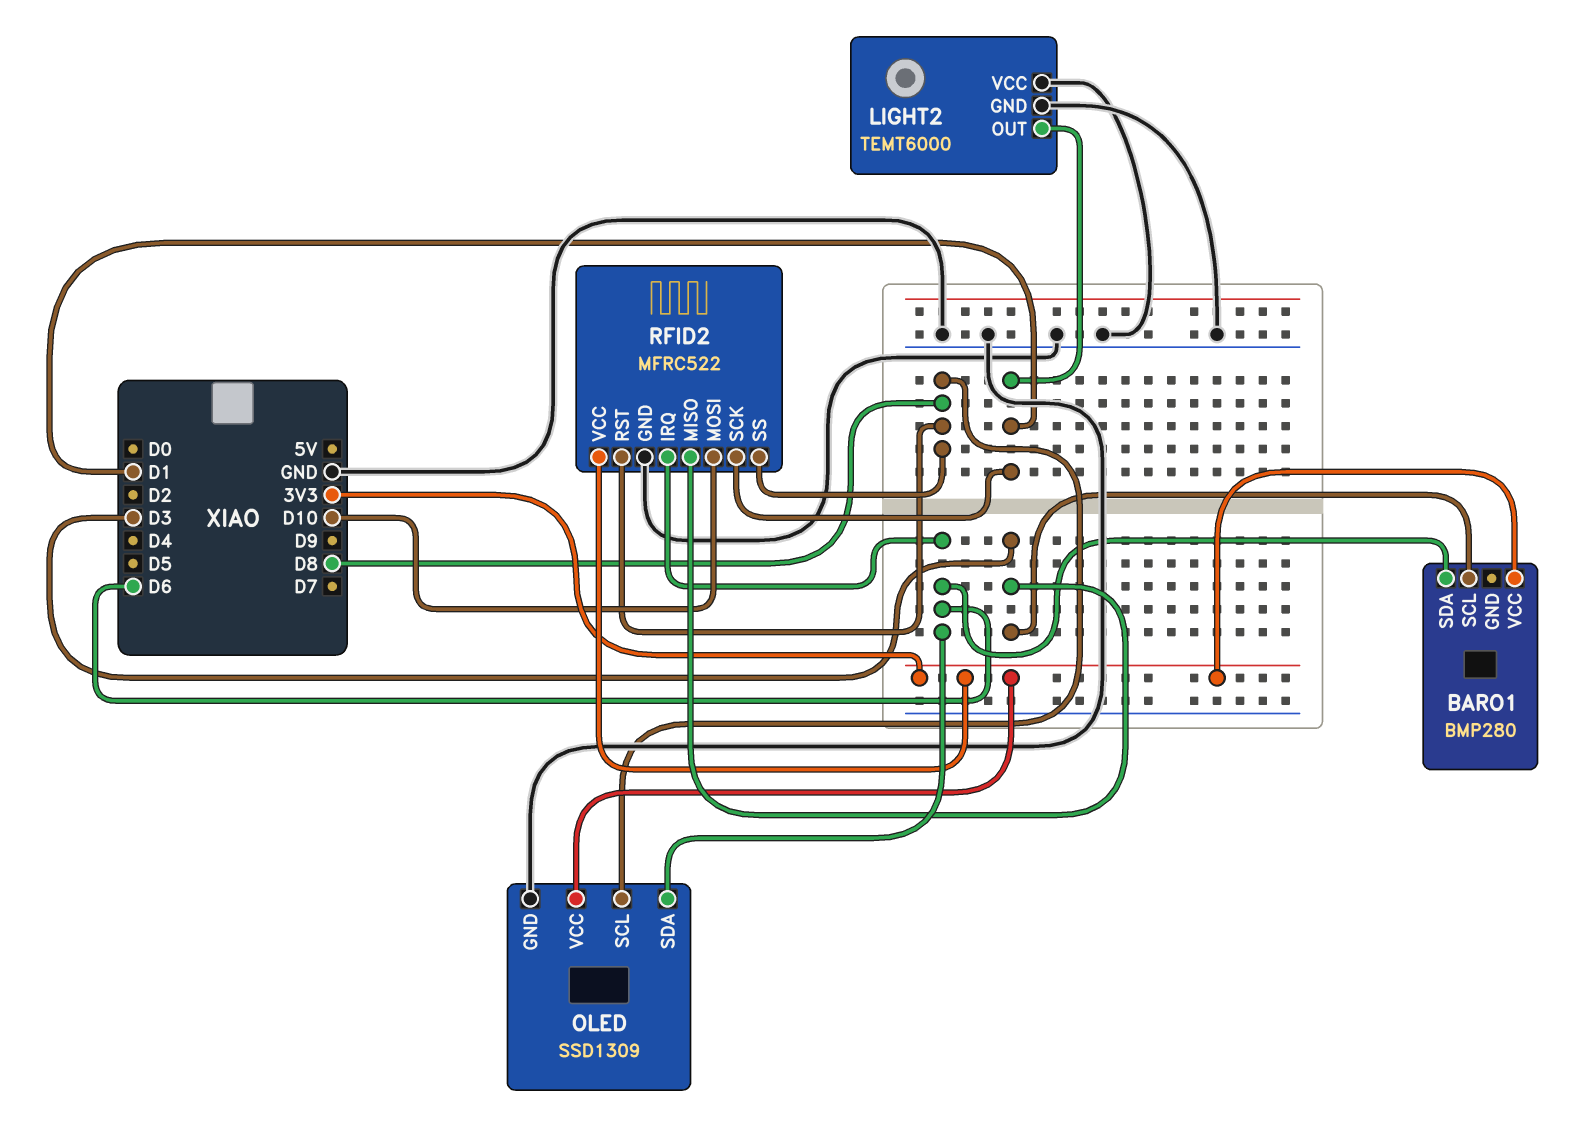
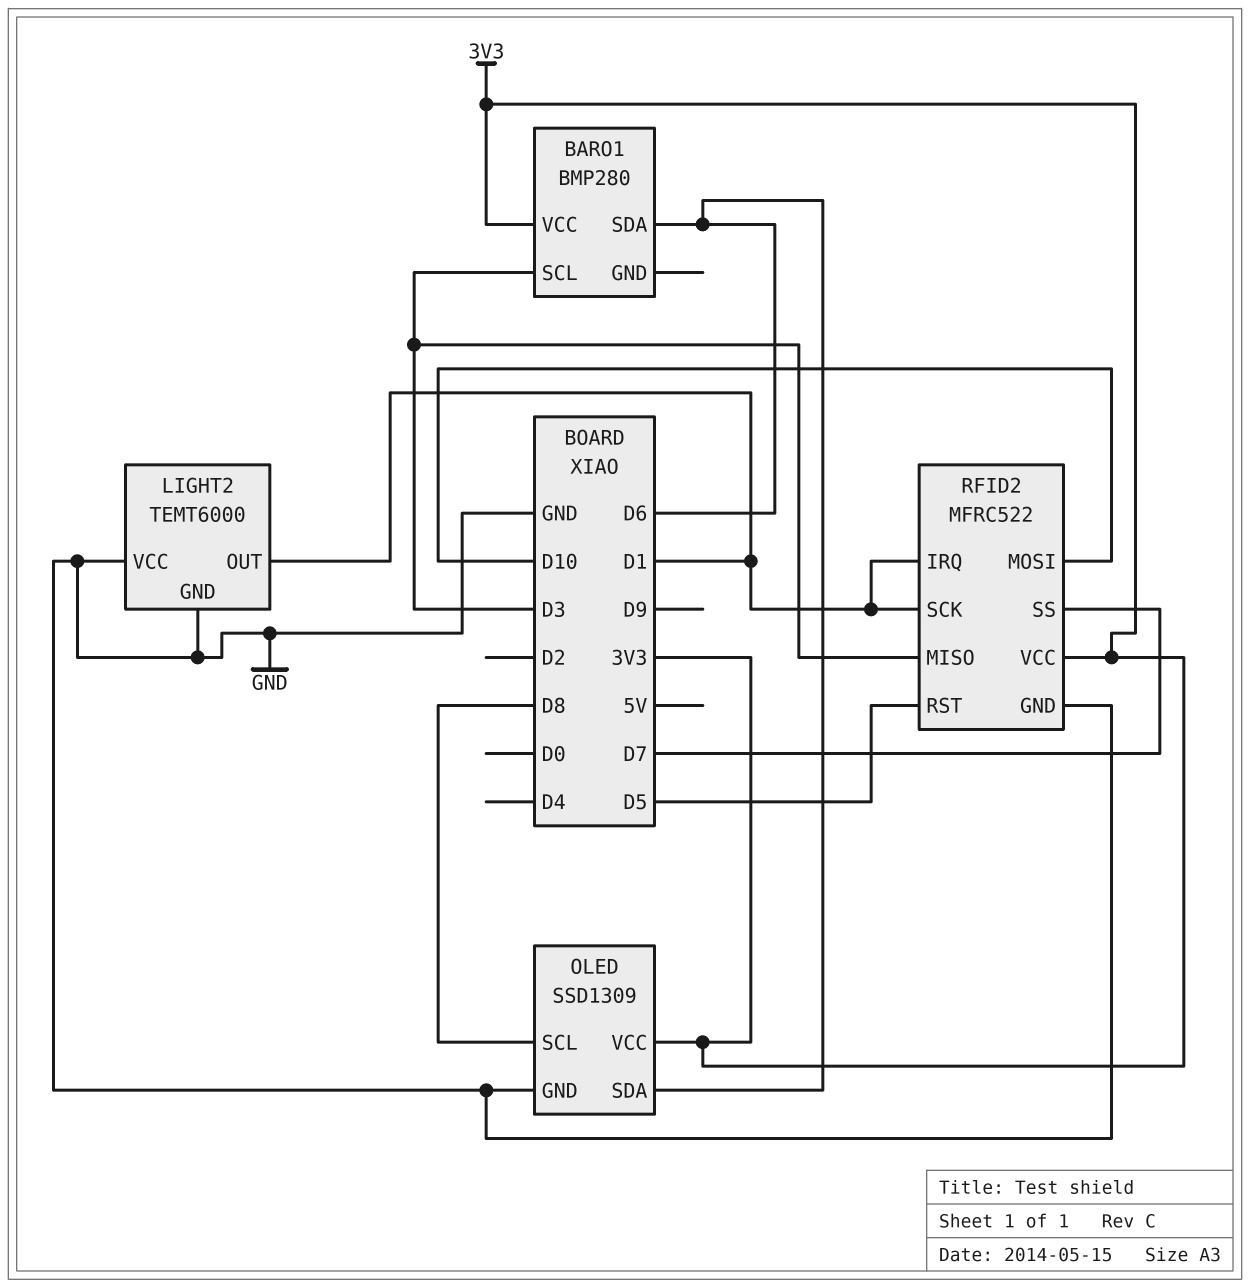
RFID2 pin IRQ: D6 -> D1
RFID2 pin RST: D8 -> D5
RFID2 pin SS: D8 -> D7

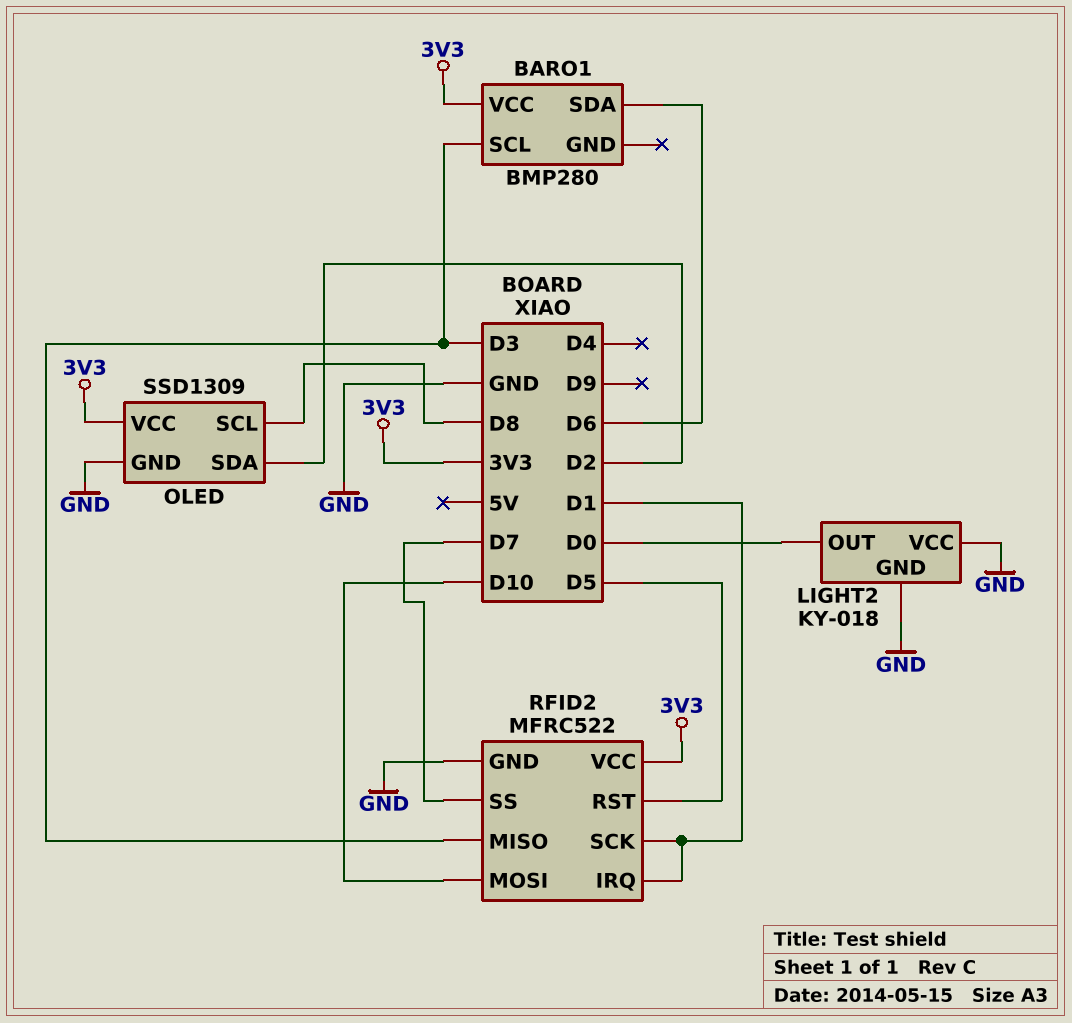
LIGHT2: TEMT6000 -> KY-018
LIGHT2 pin OUT: D1 -> D0
OLED pin SDA: D6 -> D2

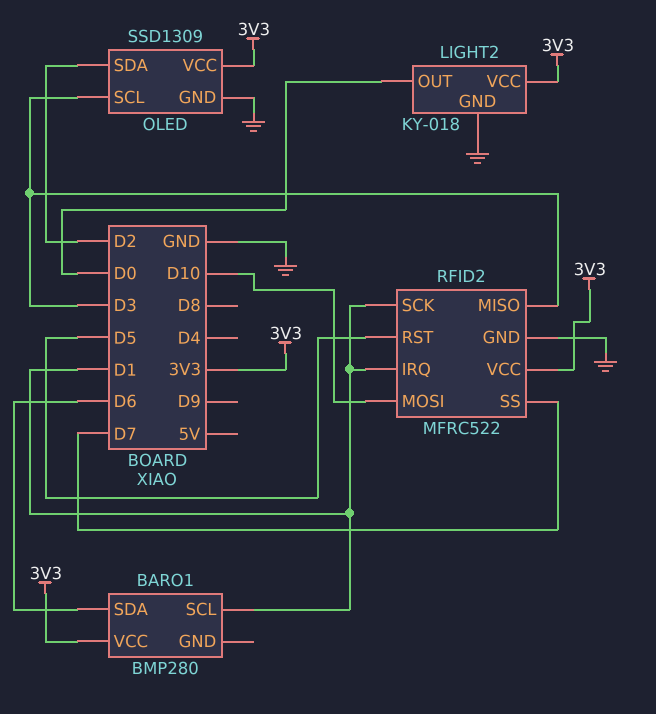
BARO1 pin SCL: D3 -> D1
LIGHT2 pin VCC: GND -> 3V3
OLED pin SCL: D8 -> D3

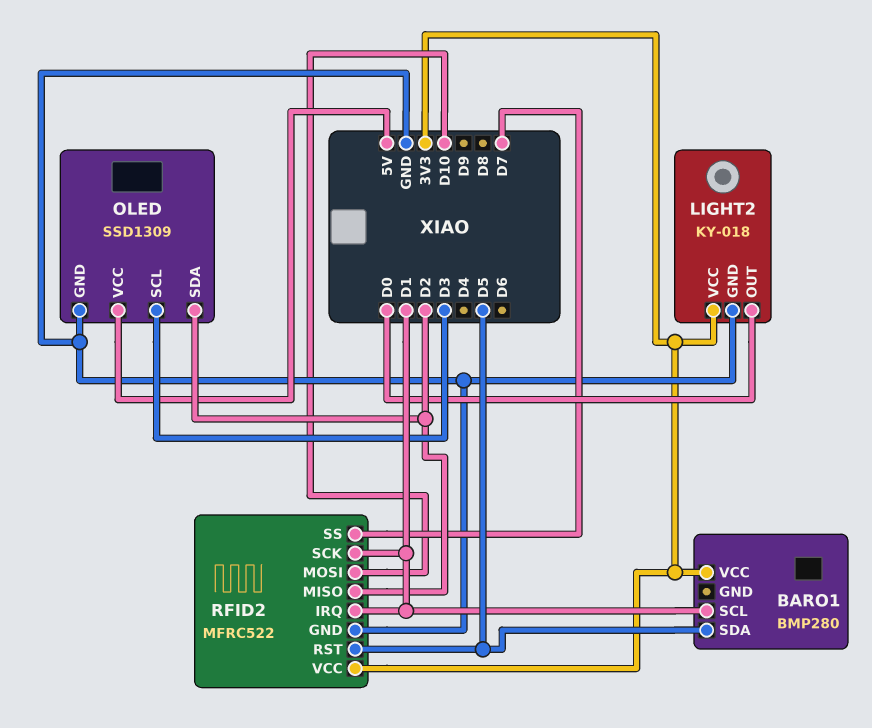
BARO1 pin SDA: D6 -> D5
OLED pin VCC: 3V3 -> 5V
RFID2 pin MISO: D3 -> D2

